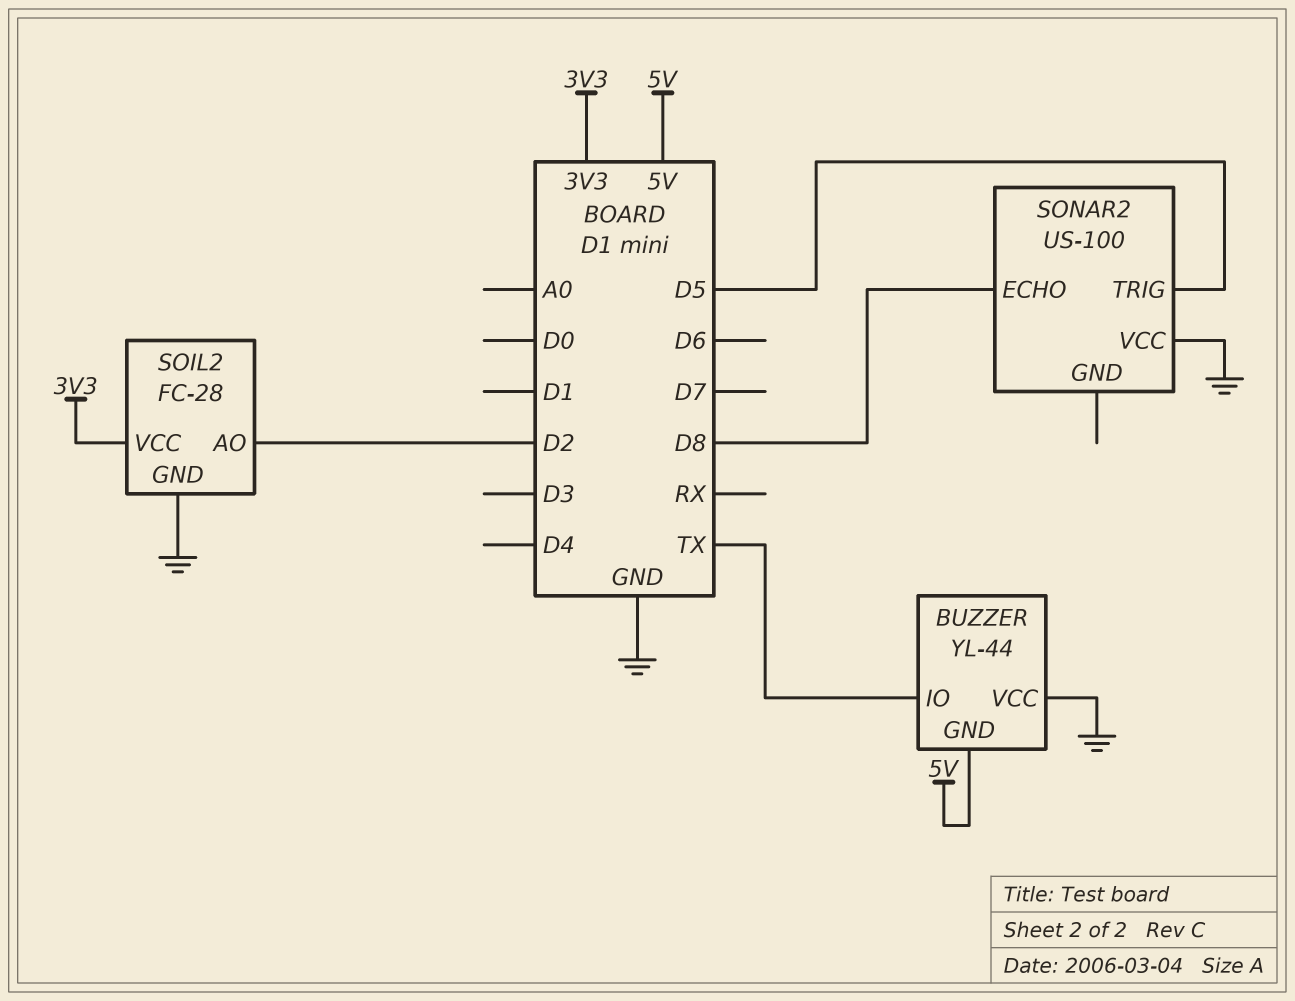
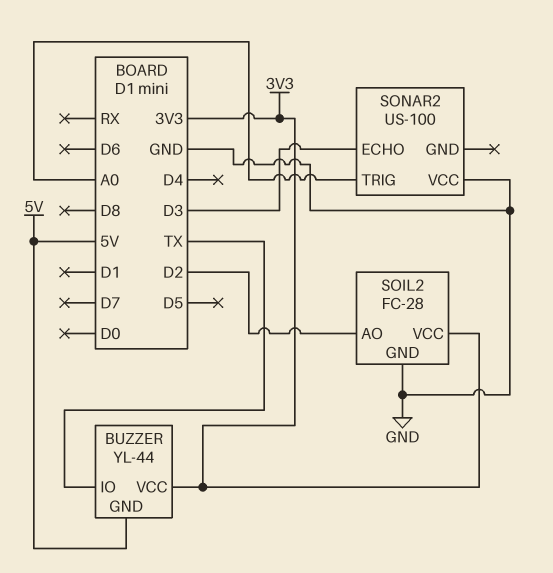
BUZZER pin VCC: GND -> 3V3
SONAR2 pin ECHO: D8 -> D3
SONAR2 pin TRIG: D5 -> A0

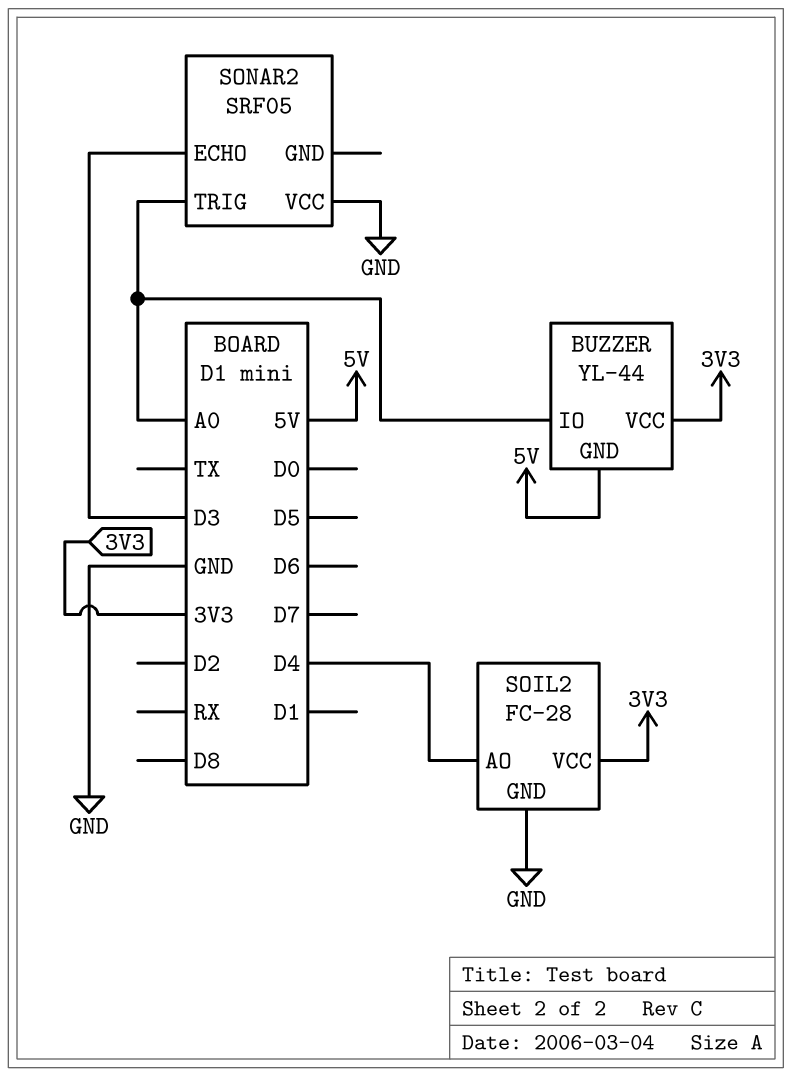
BUZZER pin IO: TX -> A0
SOIL2 pin AO: D2 -> D4
SONAR2: US-100 -> SRF05

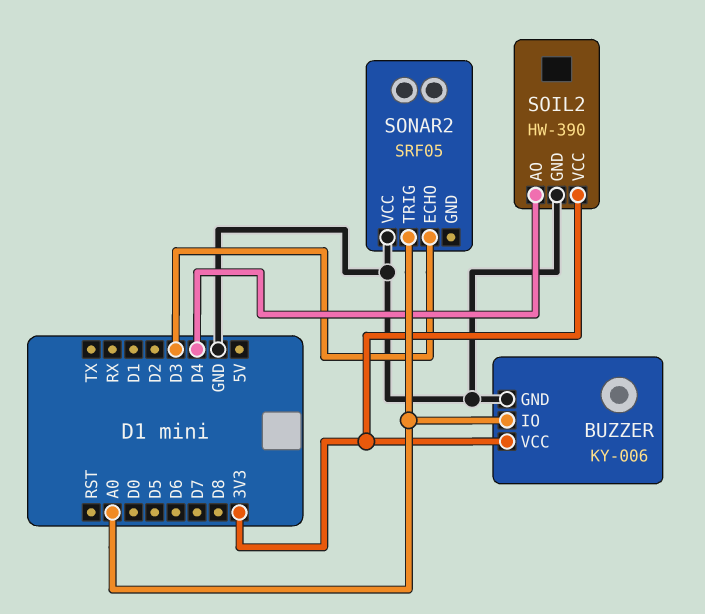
BUZZER: YL-44 -> KY-006
BUZZER pin GND: 5V -> GND
SOIL2: FC-28 -> HW-390

